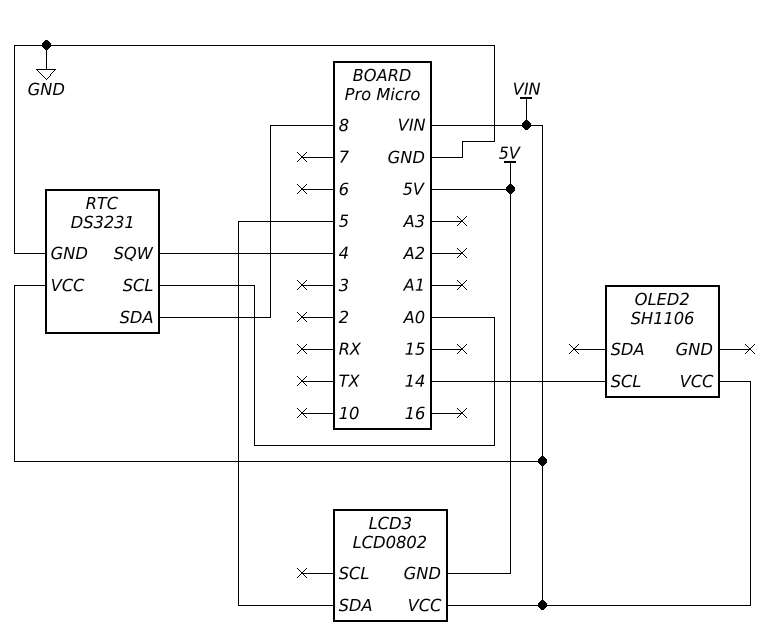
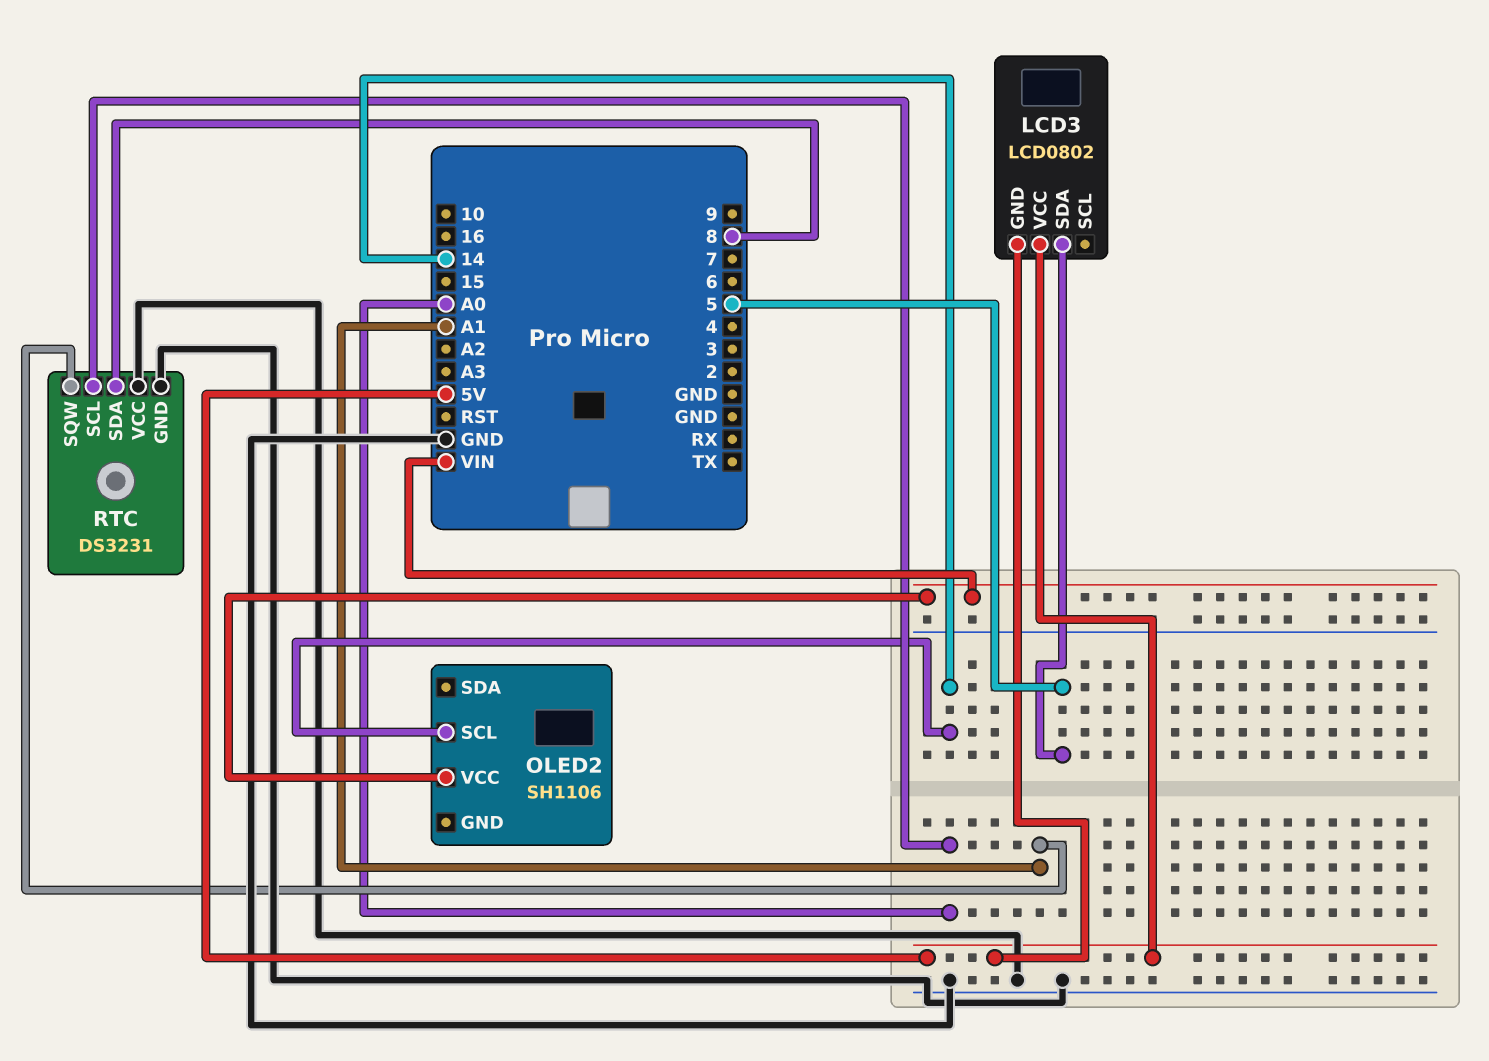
LCD3 pin VCC: VIN -> 5V
RTC pin SQW: 4 -> A1
RTC pin VCC: VIN -> GND

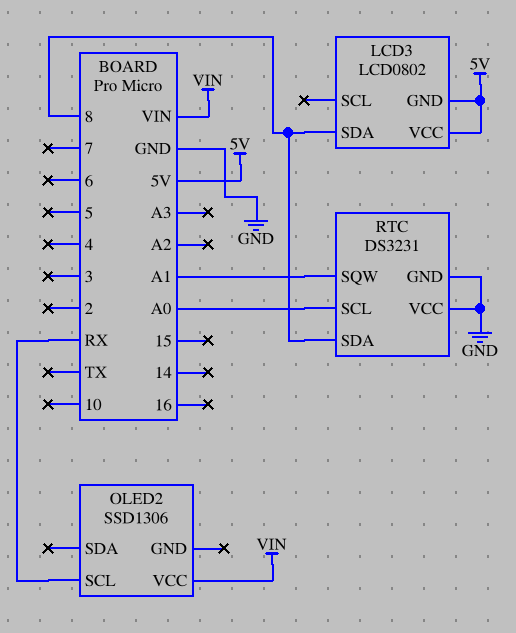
LCD3 pin SDA: 5 -> 8
OLED2: SH1106 -> SSD1306
OLED2 pin SCL: 14 -> RX

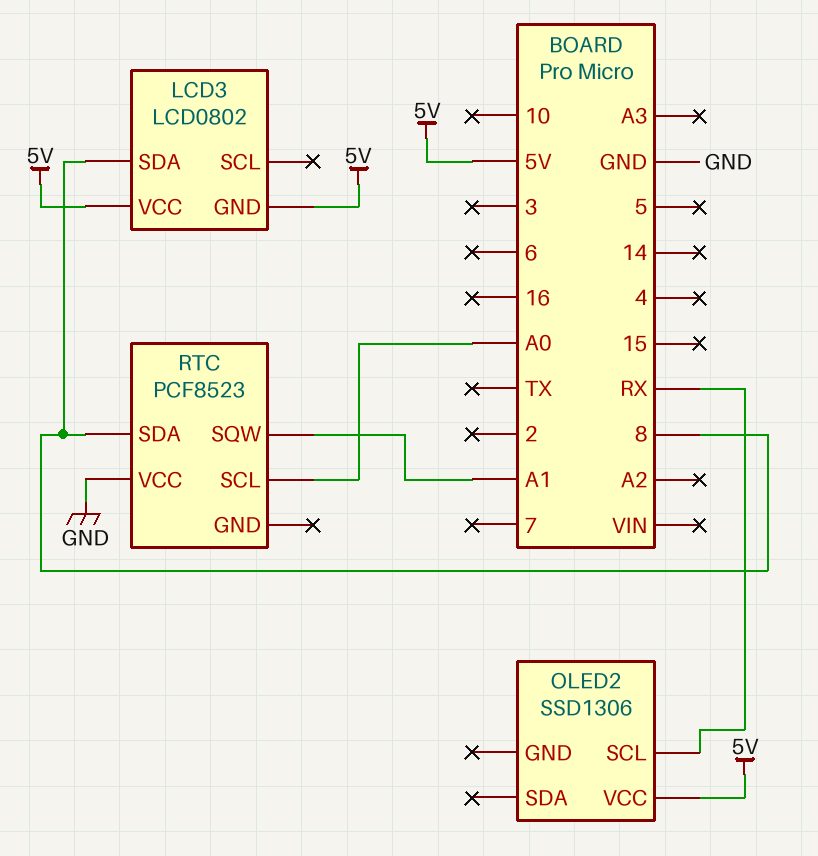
OLED2 pin VCC: VIN -> 5V
RTC: DS3231 -> PCF8523
RTC pin GND: GND -> none

